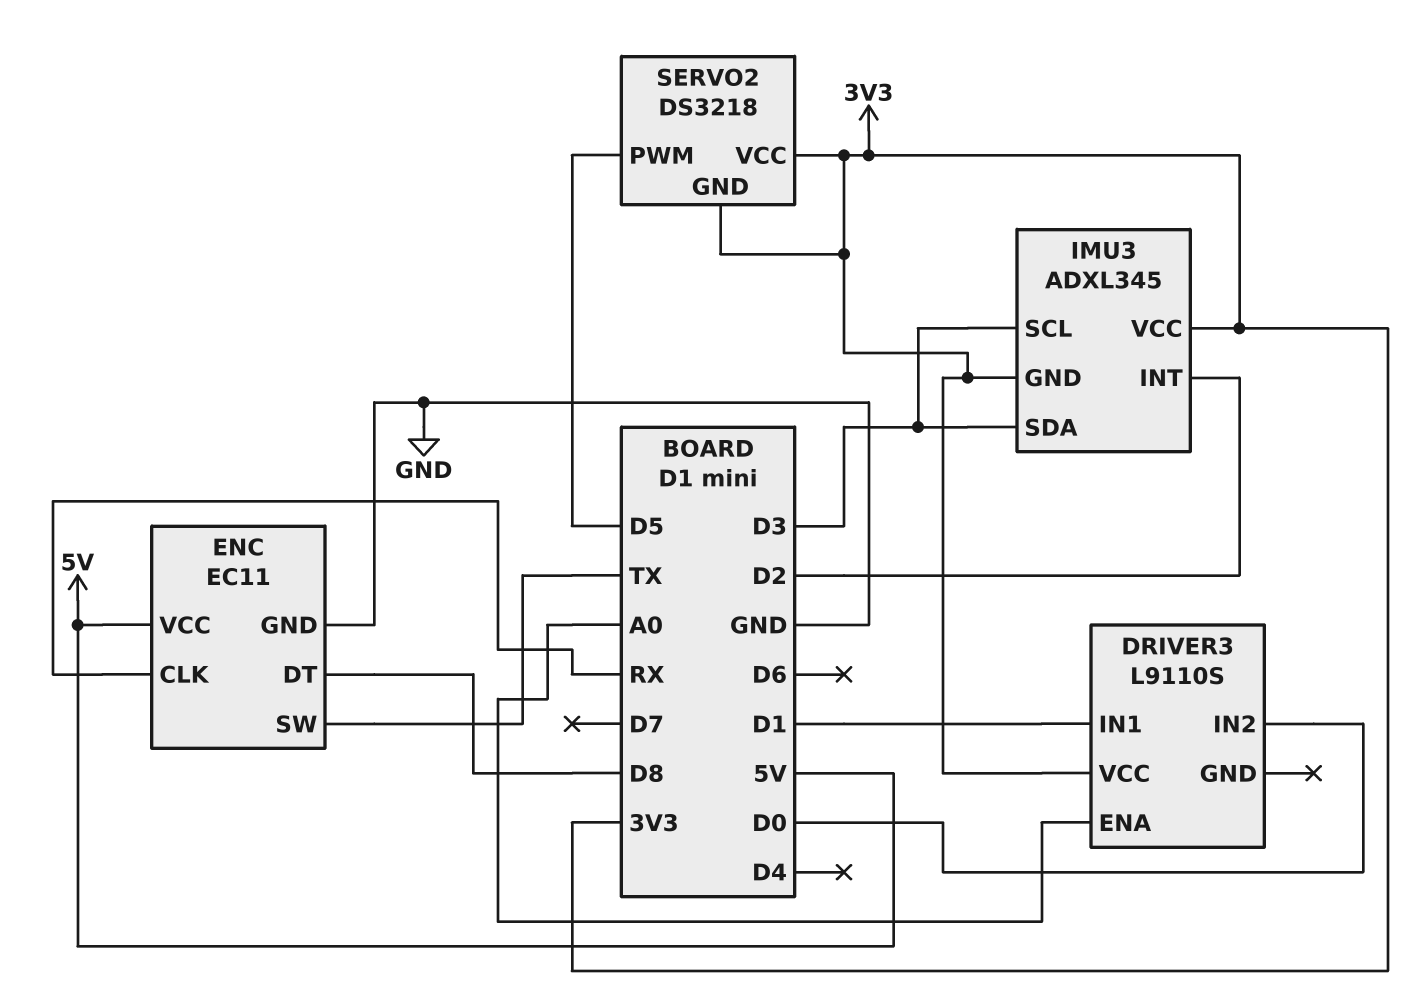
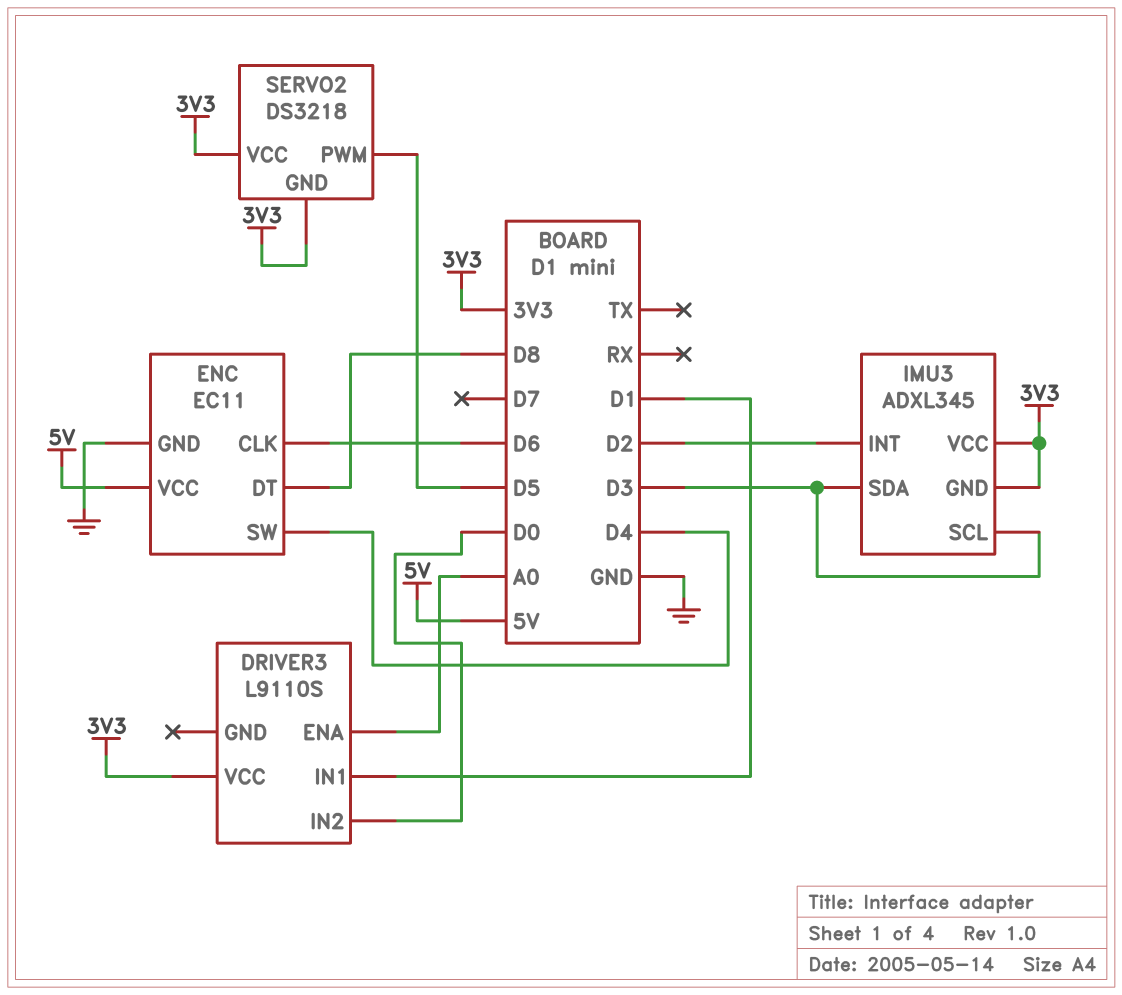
ENC pin CLK: RX -> D6
ENC pin SW: TX -> D4

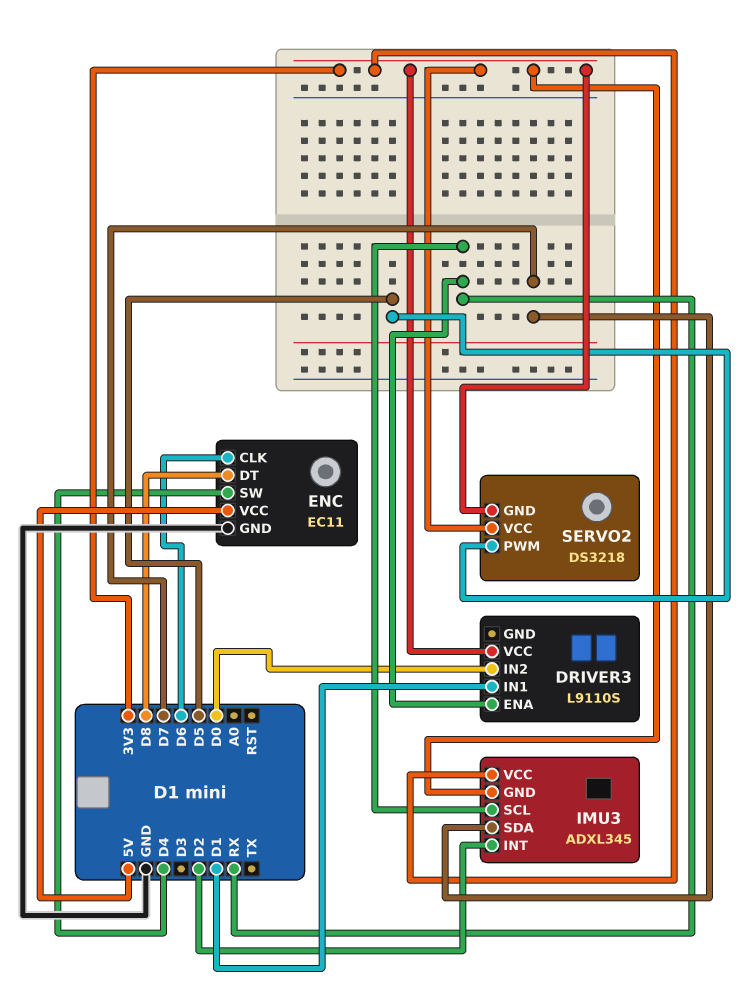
DRIVER3 pin ENA: A0 -> RX
IMU3 pin SCL: D3 -> RX
IMU3 pin SDA: D3 -> D7

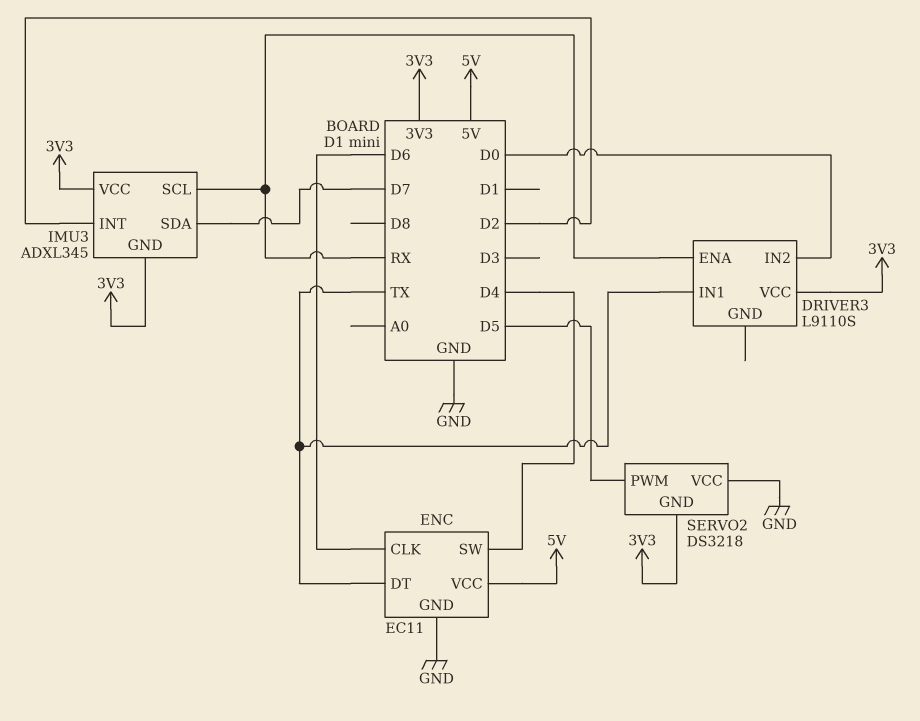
DRIVER3 pin IN1: D1 -> TX
ENC pin DT: D8 -> TX
SERVO2 pin VCC: 3V3 -> GND

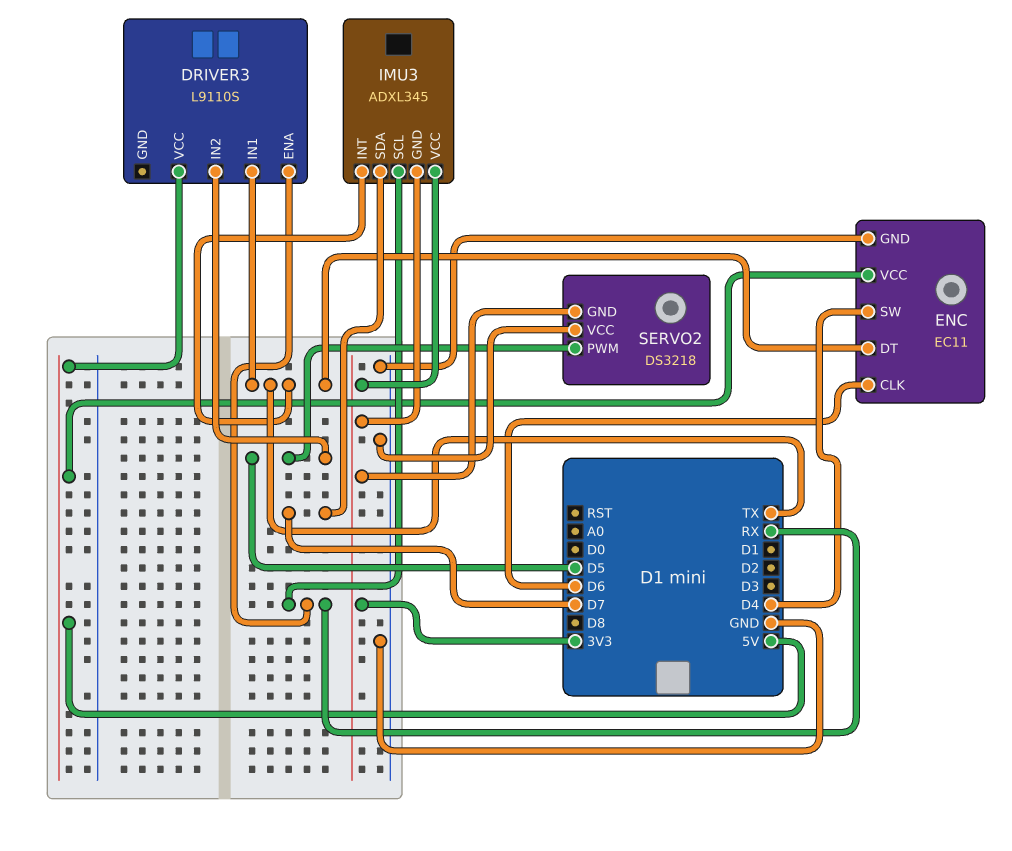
DRIVER3 pin IN2: D0 -> D5
DRIVER3 pin VCC: 3V3 -> 5V
IMU3 pin INT: D2 -> TX

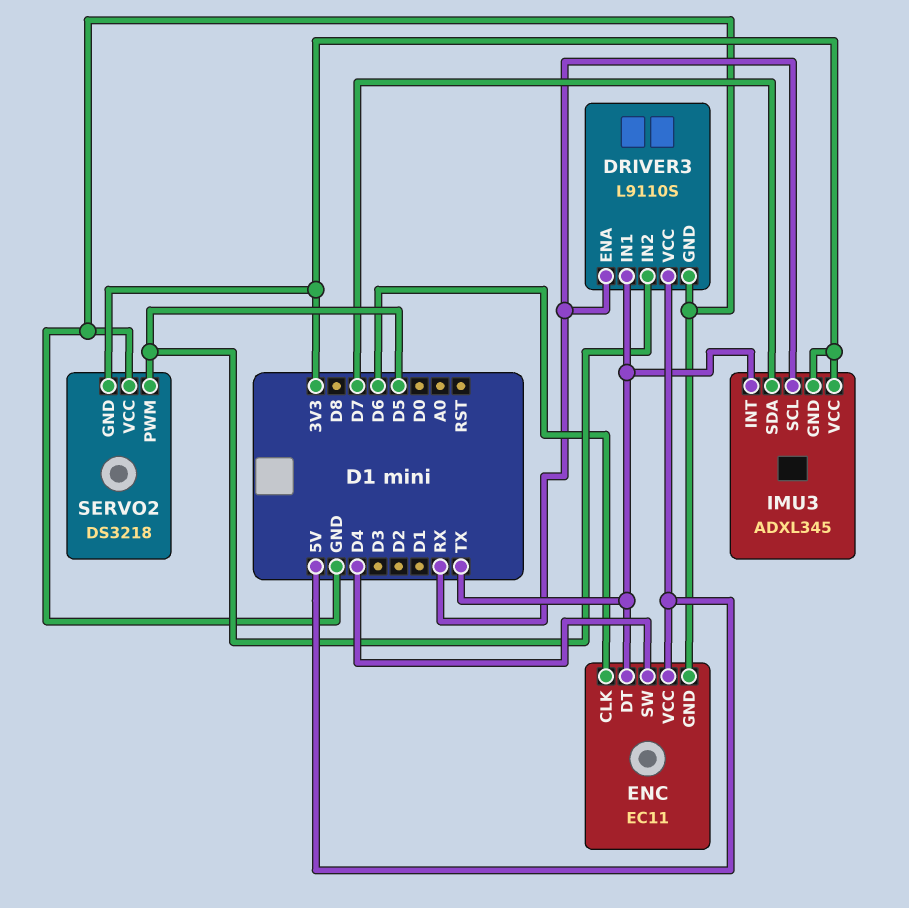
DRIVER3 pin GND: none -> GND

